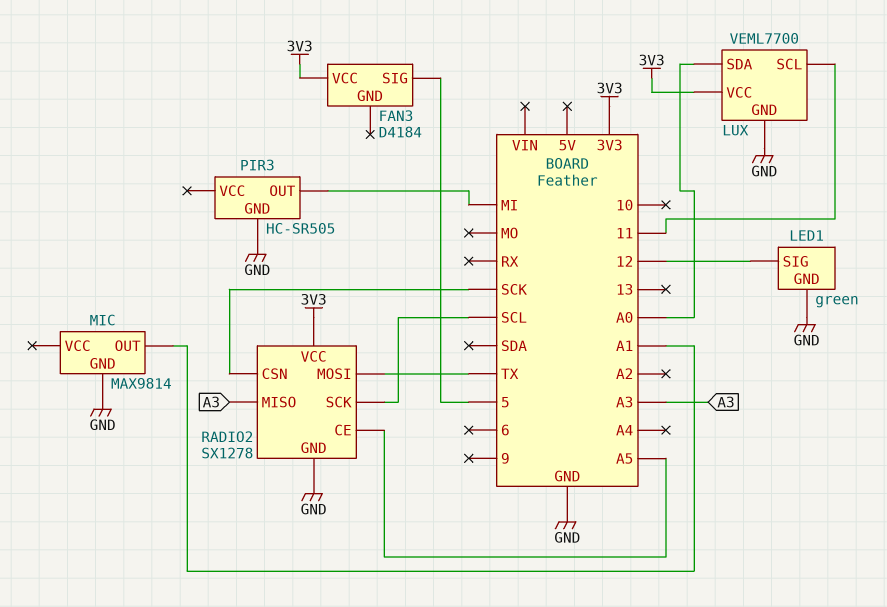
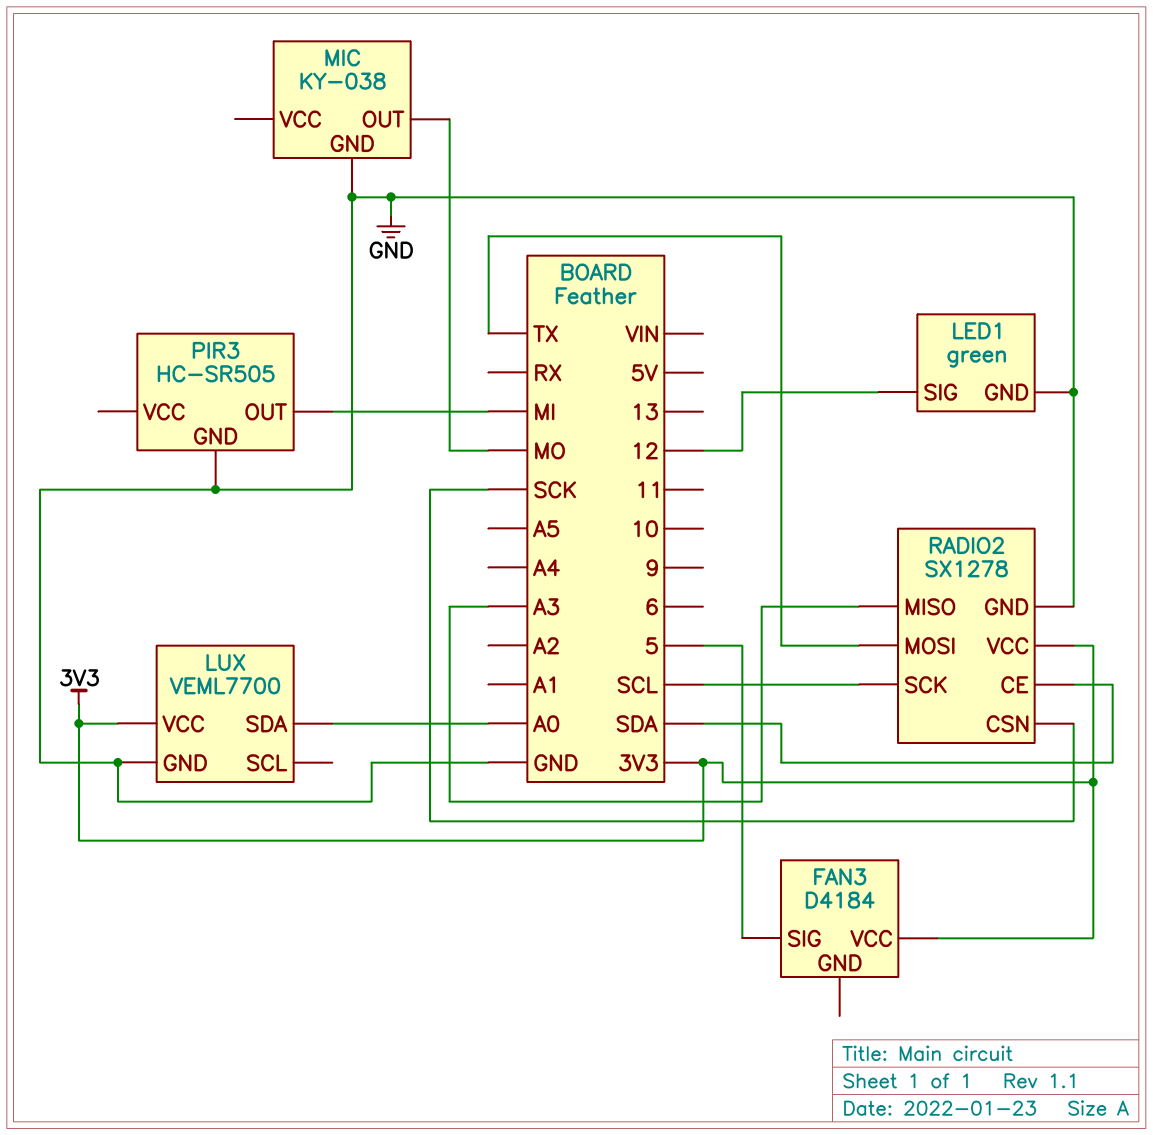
LUX pin SCL: 11 -> none
MIC: MAX9814 -> KY-038
MIC pin OUT: A1 -> MO
RADIO2 pin CE: A5 -> SDA

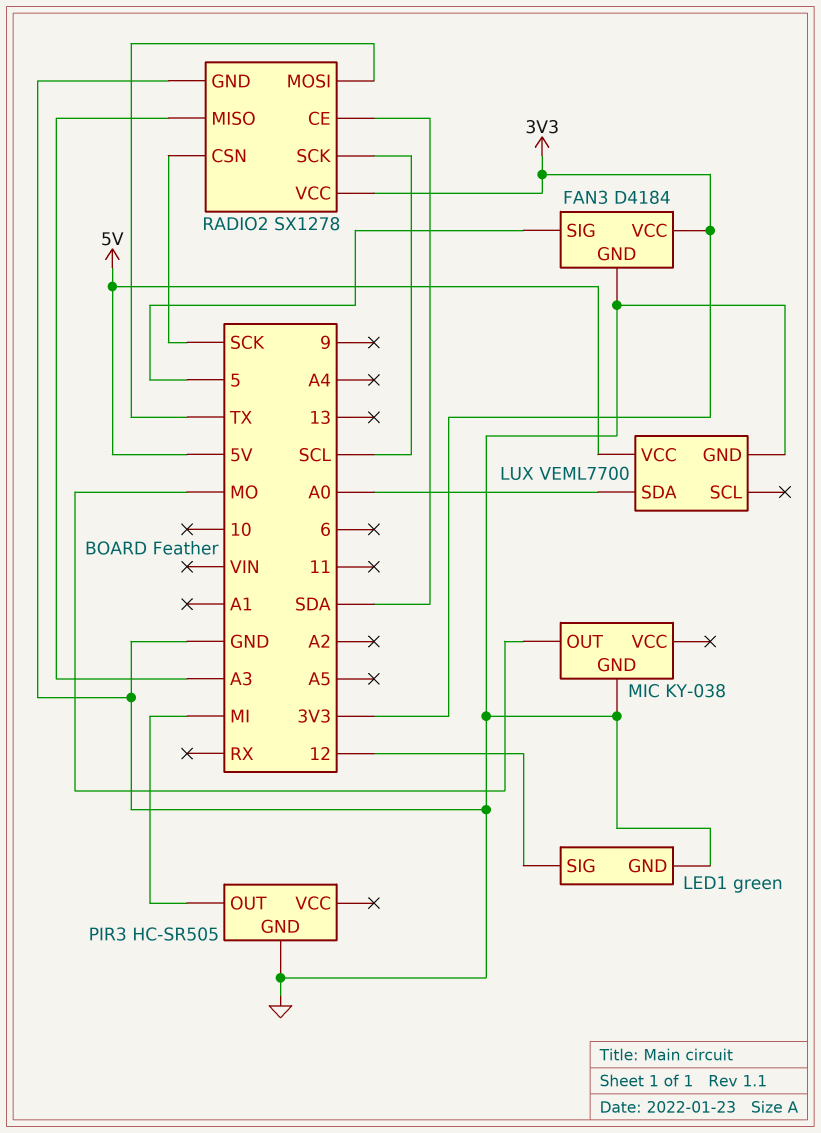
FAN3 pin GND: none -> GND
LUX pin VCC: 3V3 -> 5V

